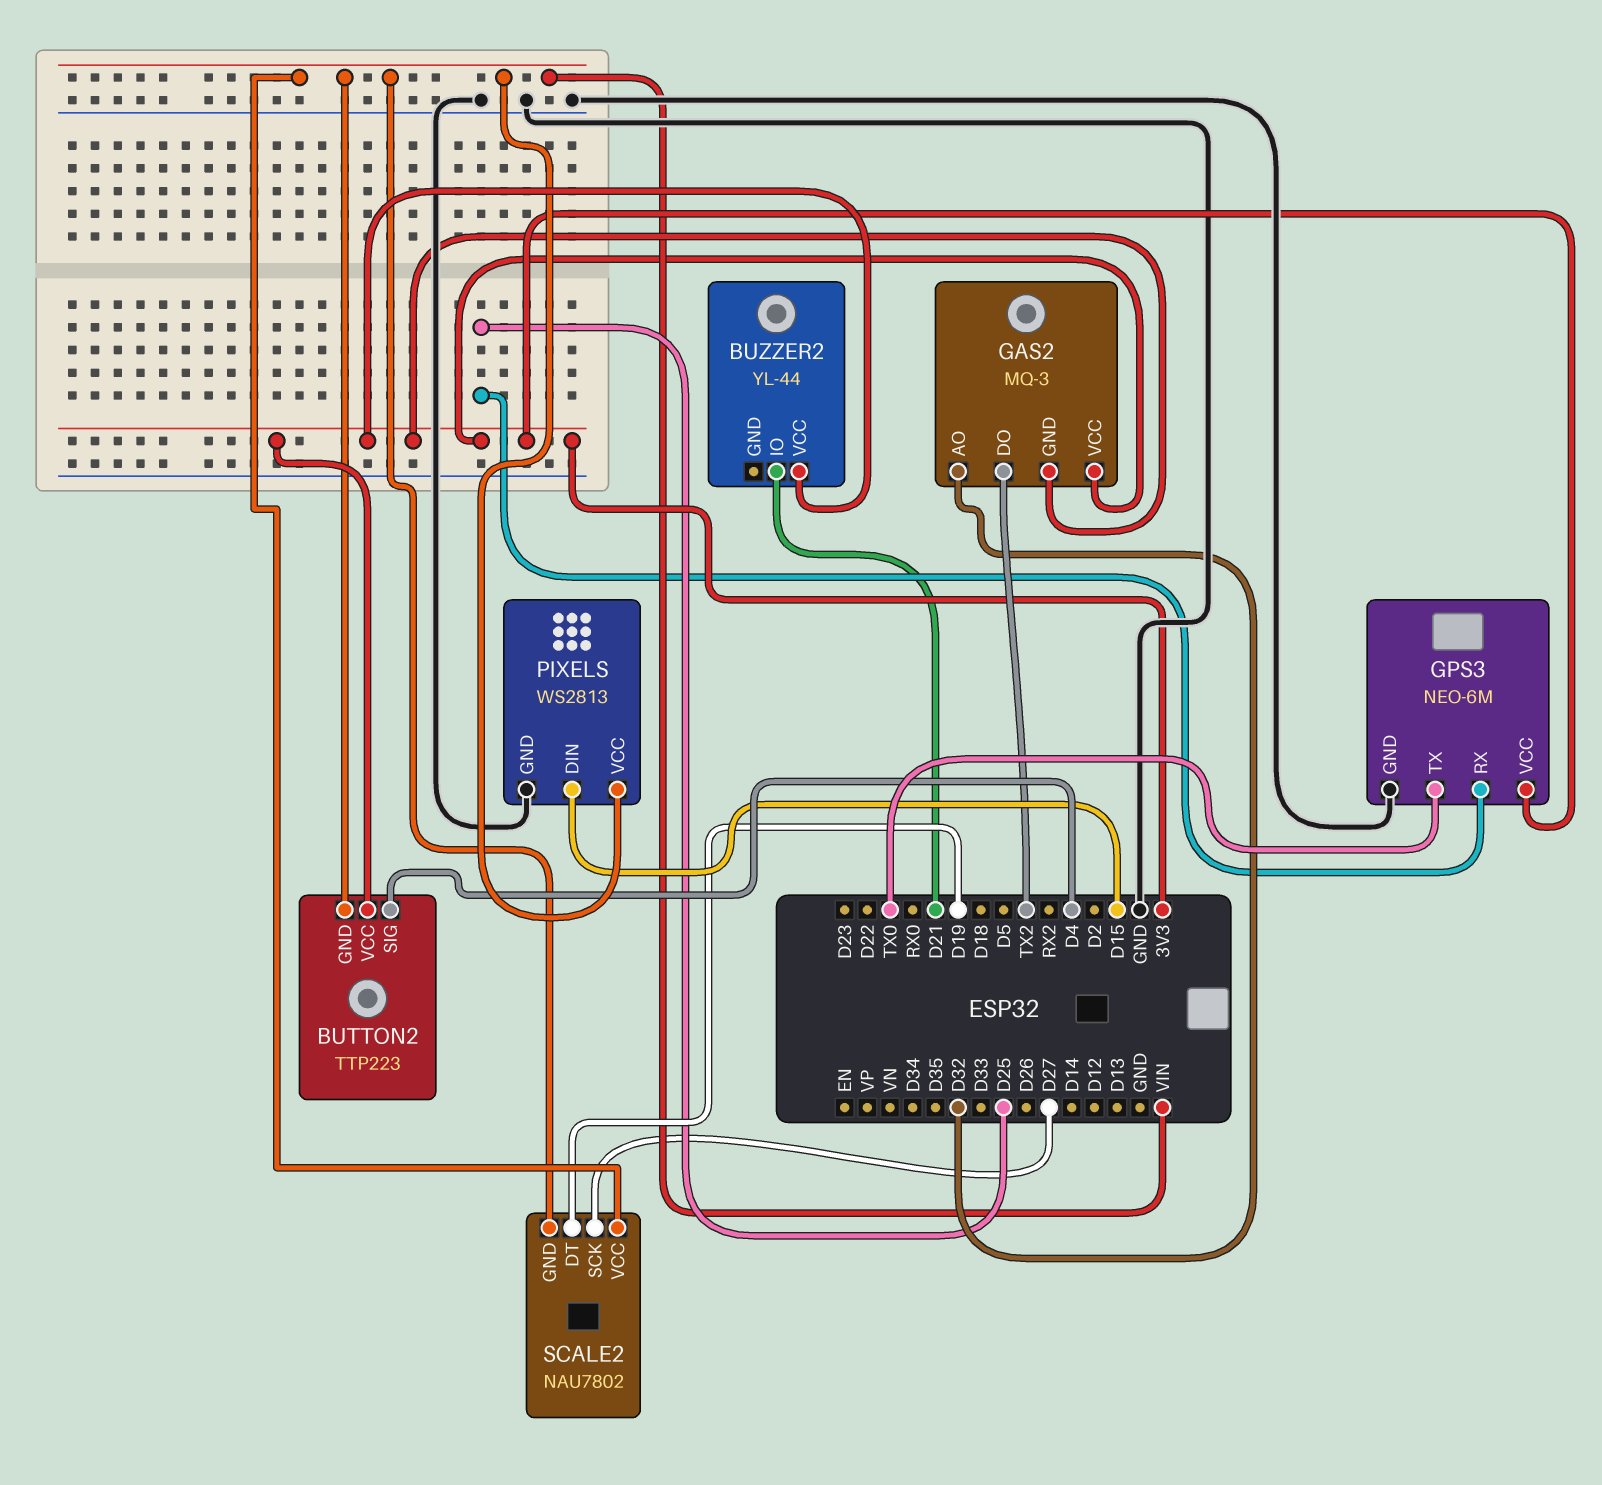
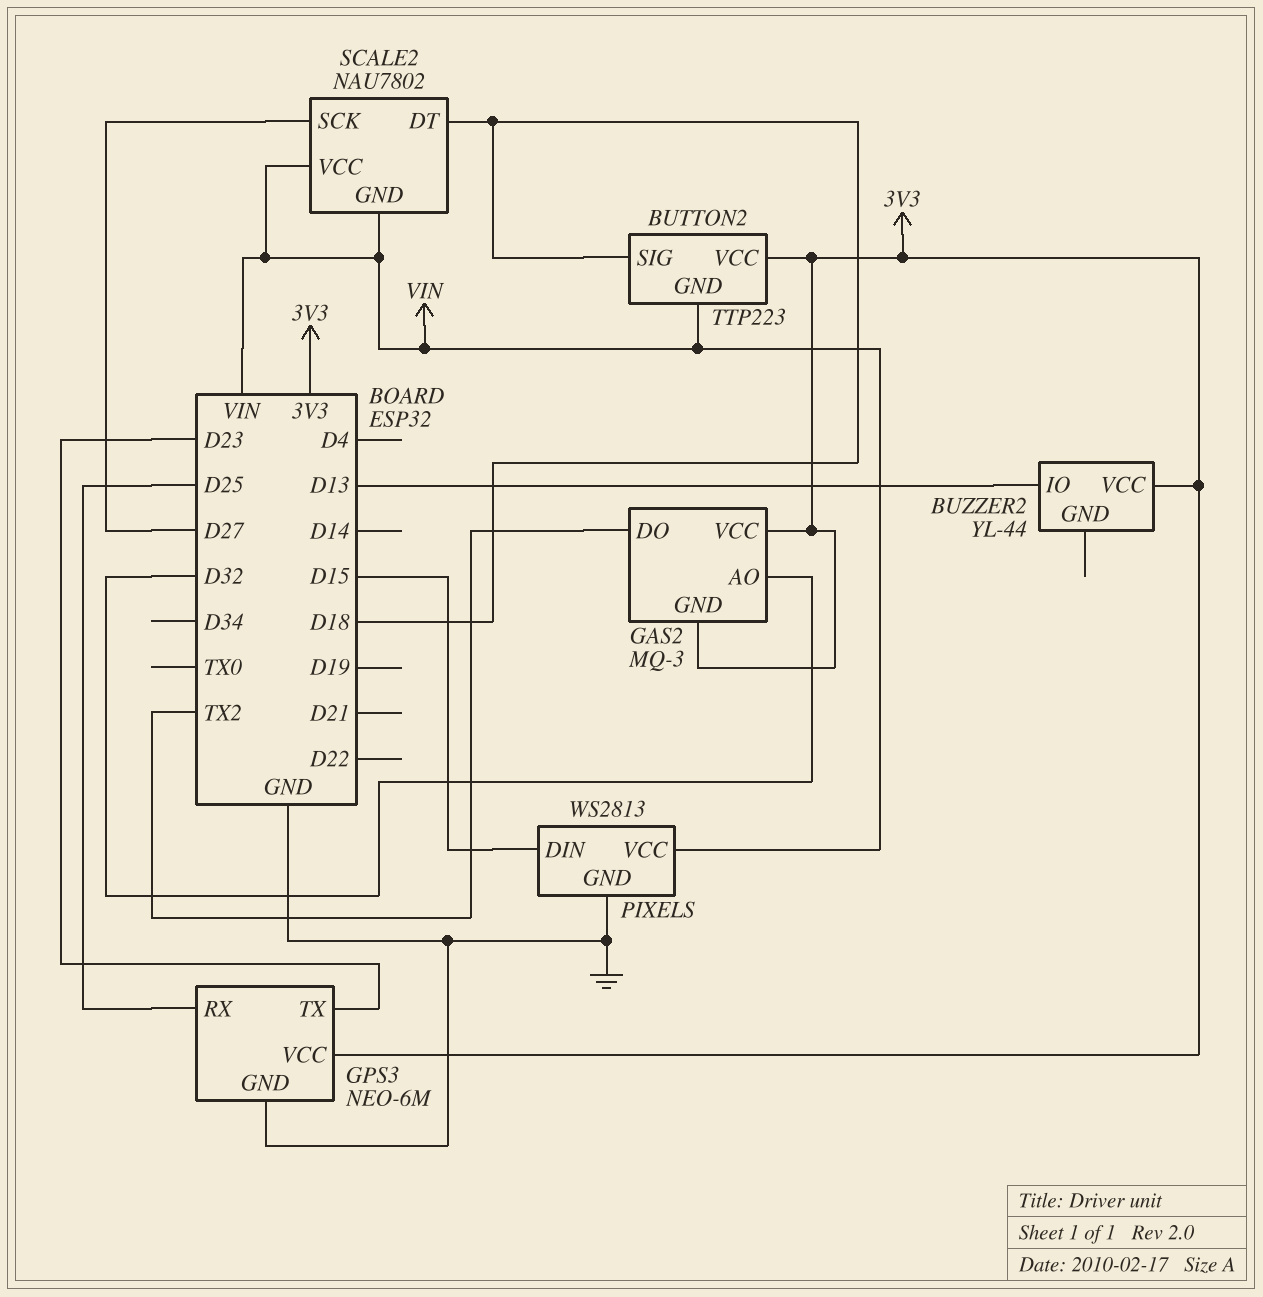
BUTTON2 pin SIG: D4 -> D18
BUZZER2 pin IO: D21 -> D13
GPS3 pin TX: TX0 -> D23
SCALE2 pin DT: D19 -> D18

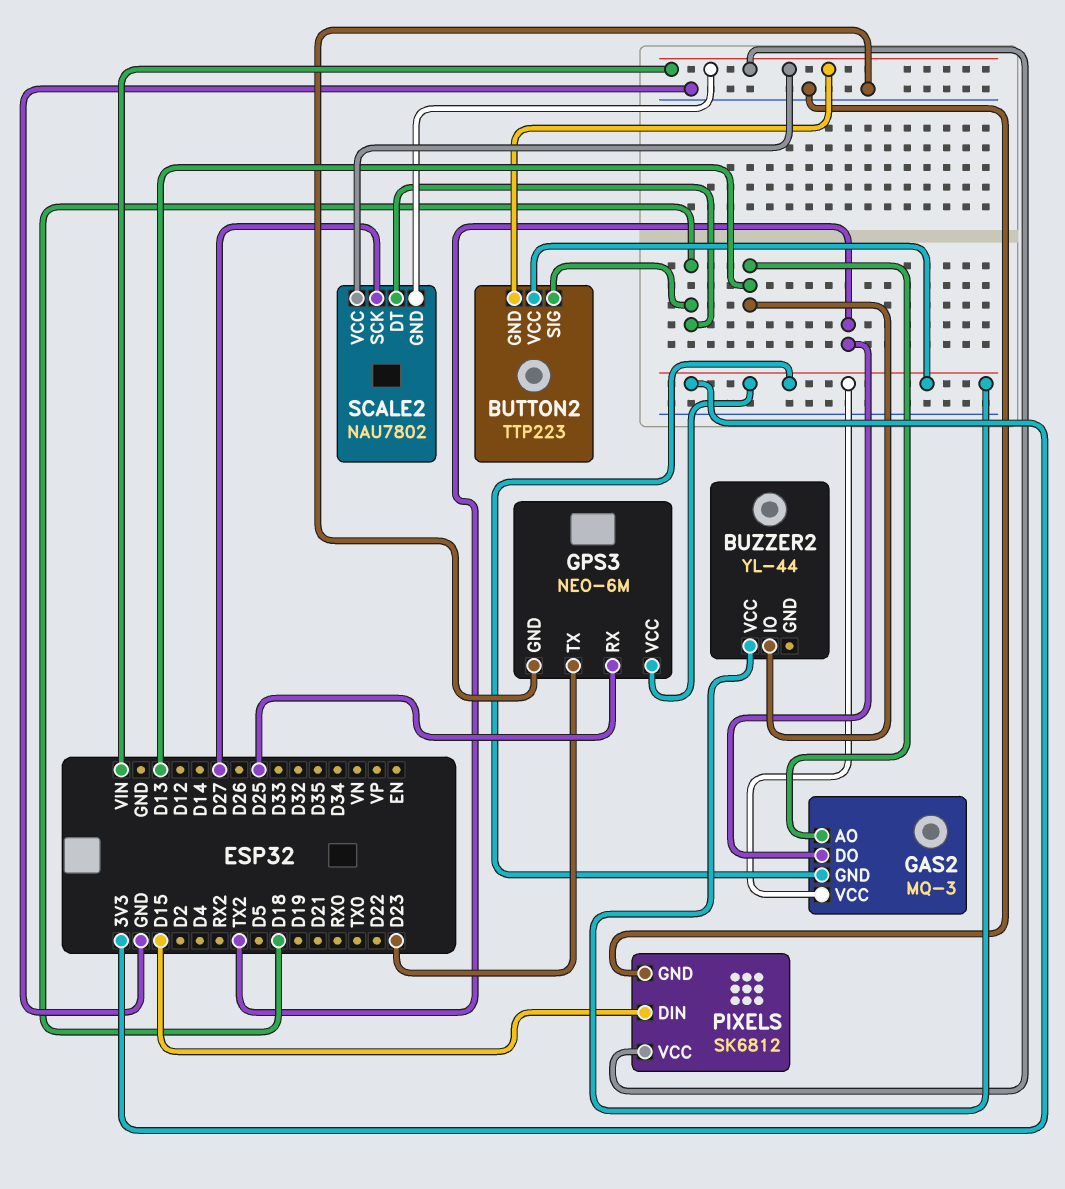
GAS2 pin AO: D32 -> D13
PIXELS: WS2813 -> SK6812

